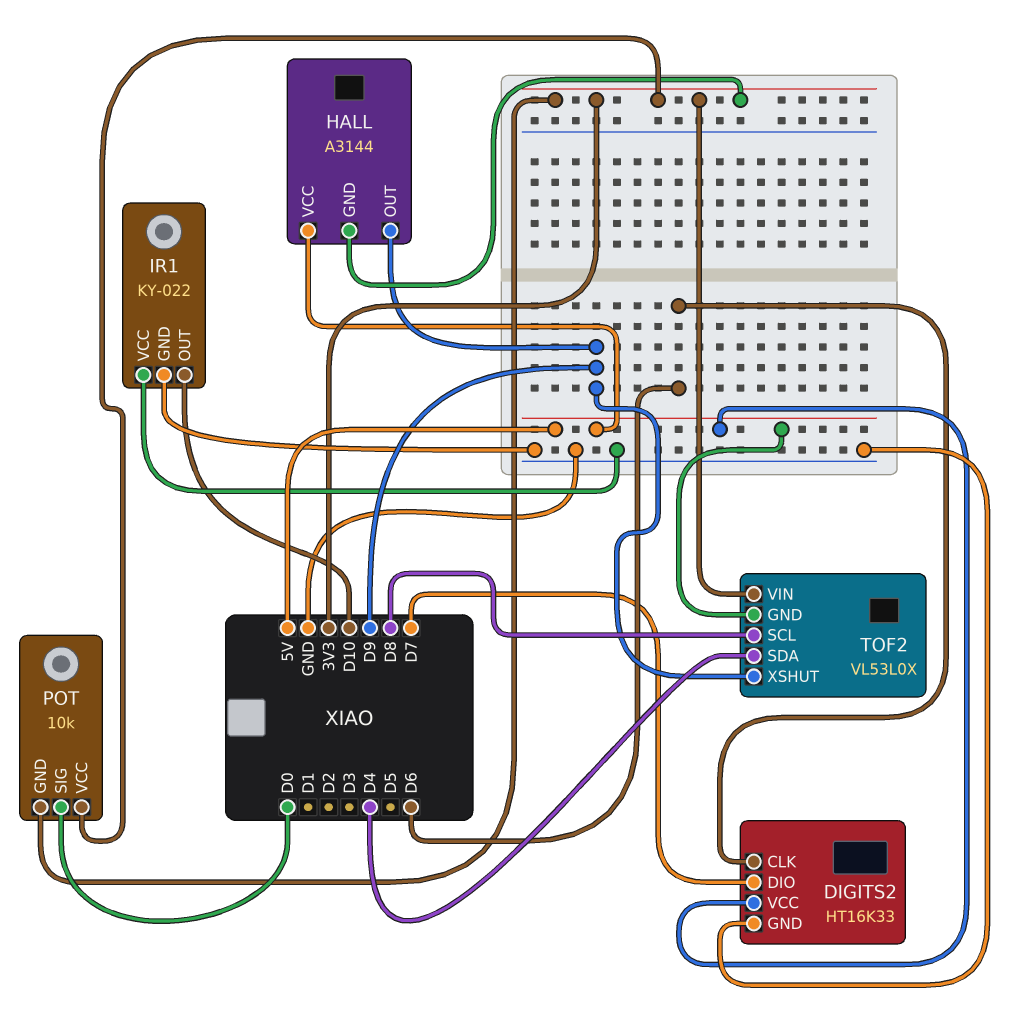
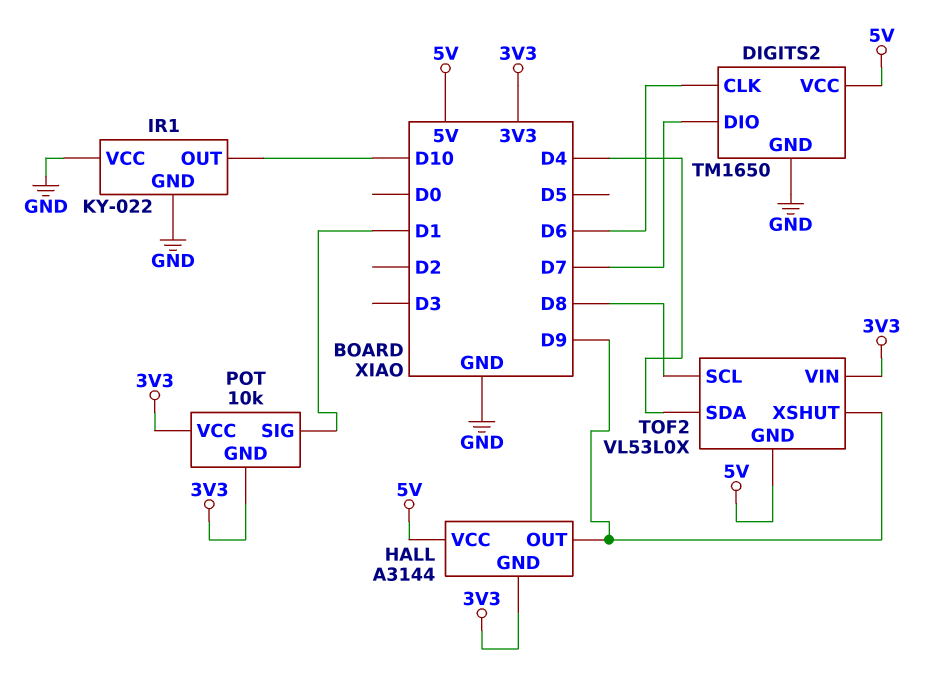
DIGITS2: HT16K33 -> TM1650
POT pin SIG: D0 -> D1

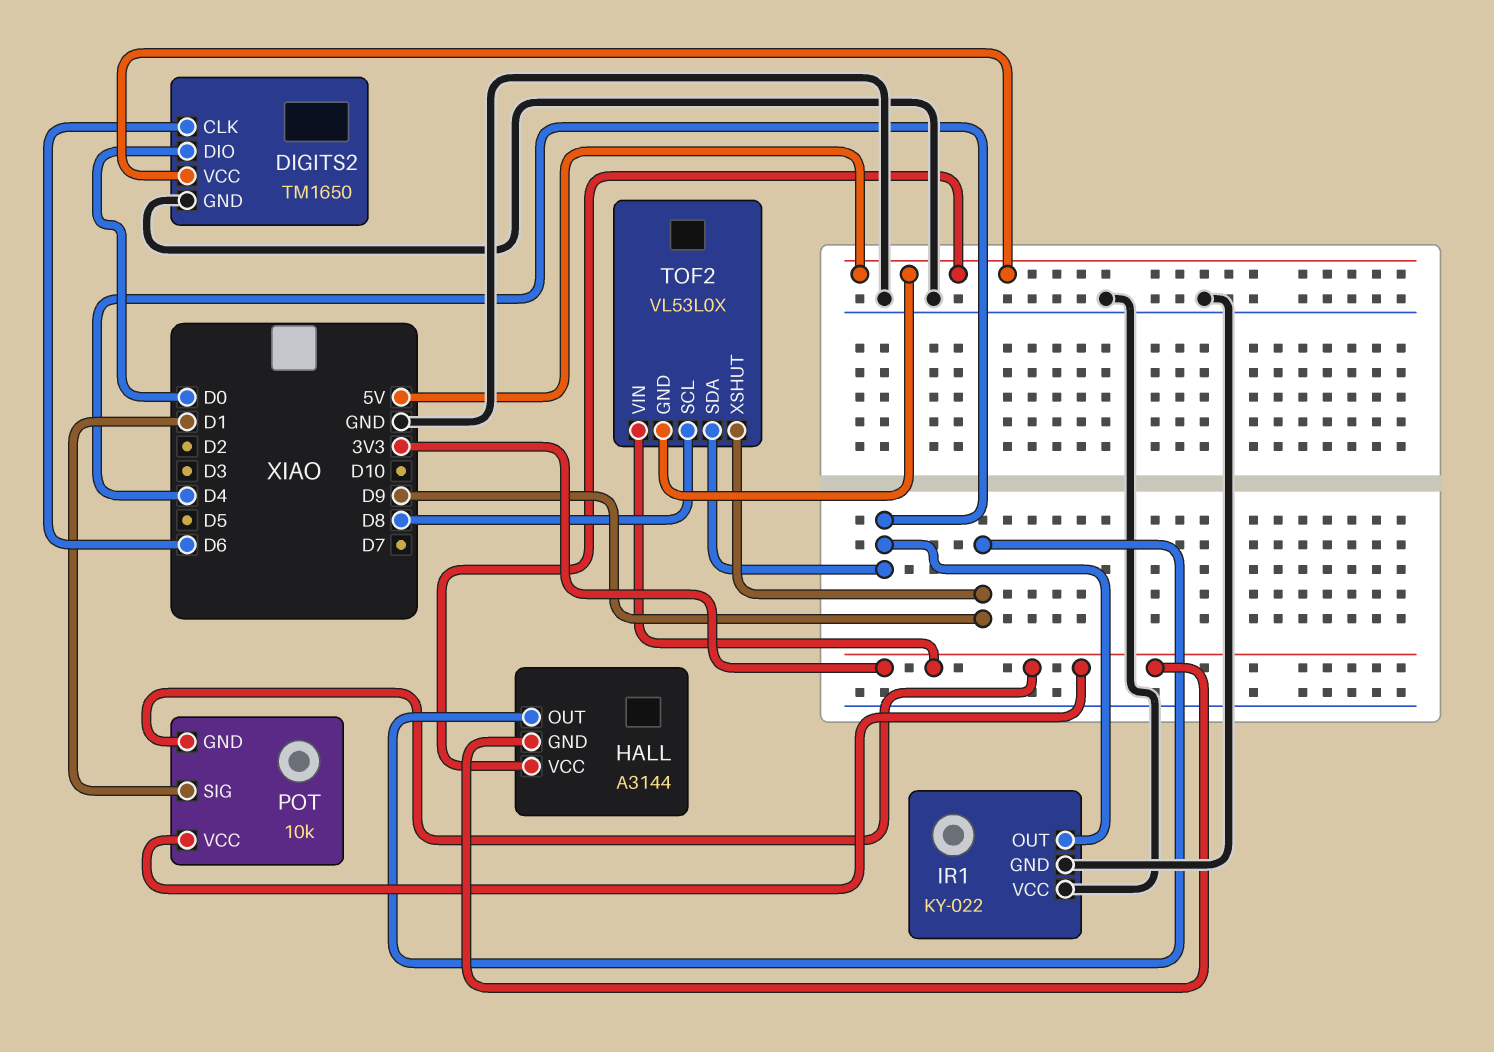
DIGITS2 pin DIO: D7 -> D0
IR1 pin OUT: D10 -> D4

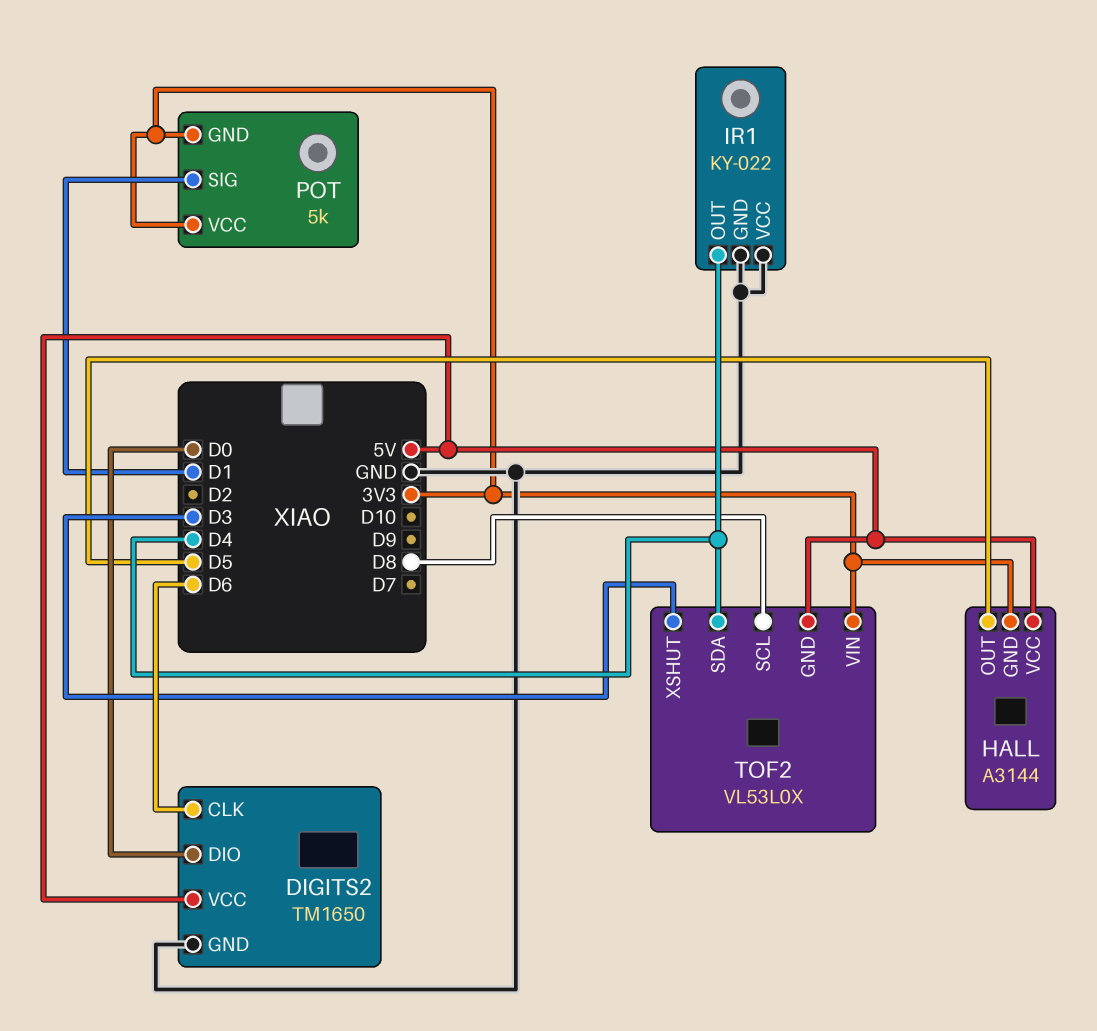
HALL pin OUT: D9 -> D5
POT: 10k -> 5k
TOF2 pin XSHUT: D9 -> D3

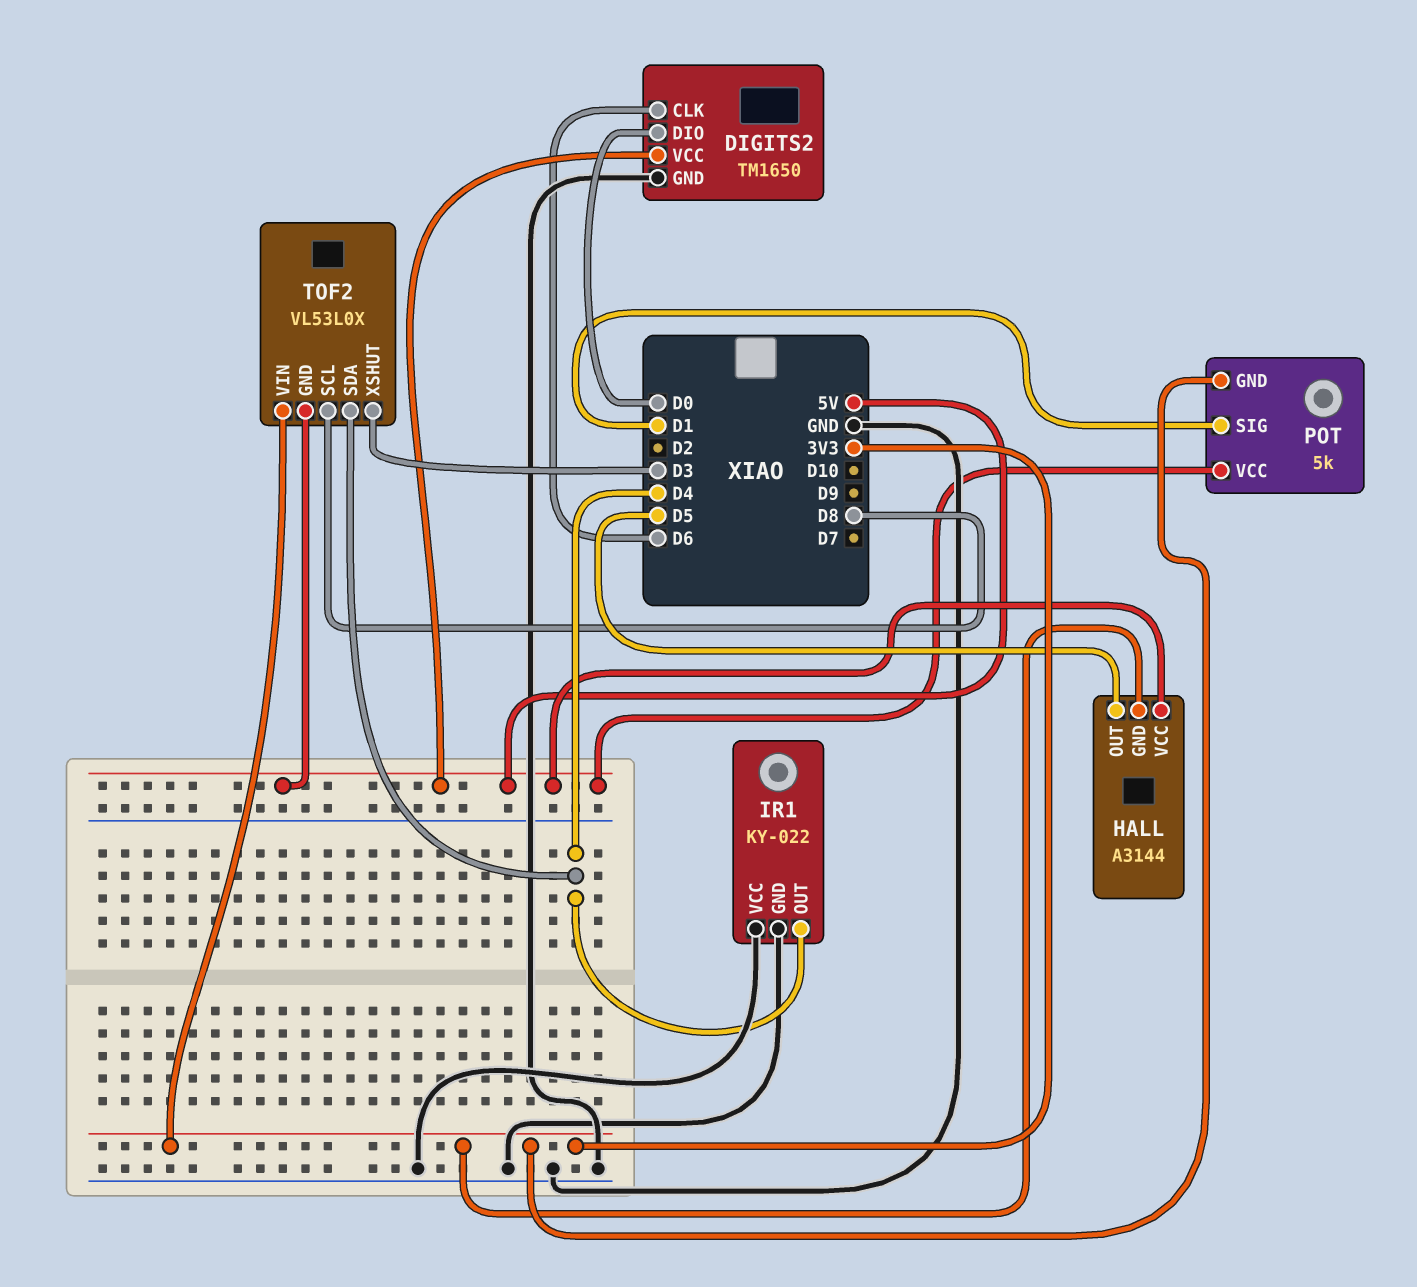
POT pin VCC: 3V3 -> 5V

